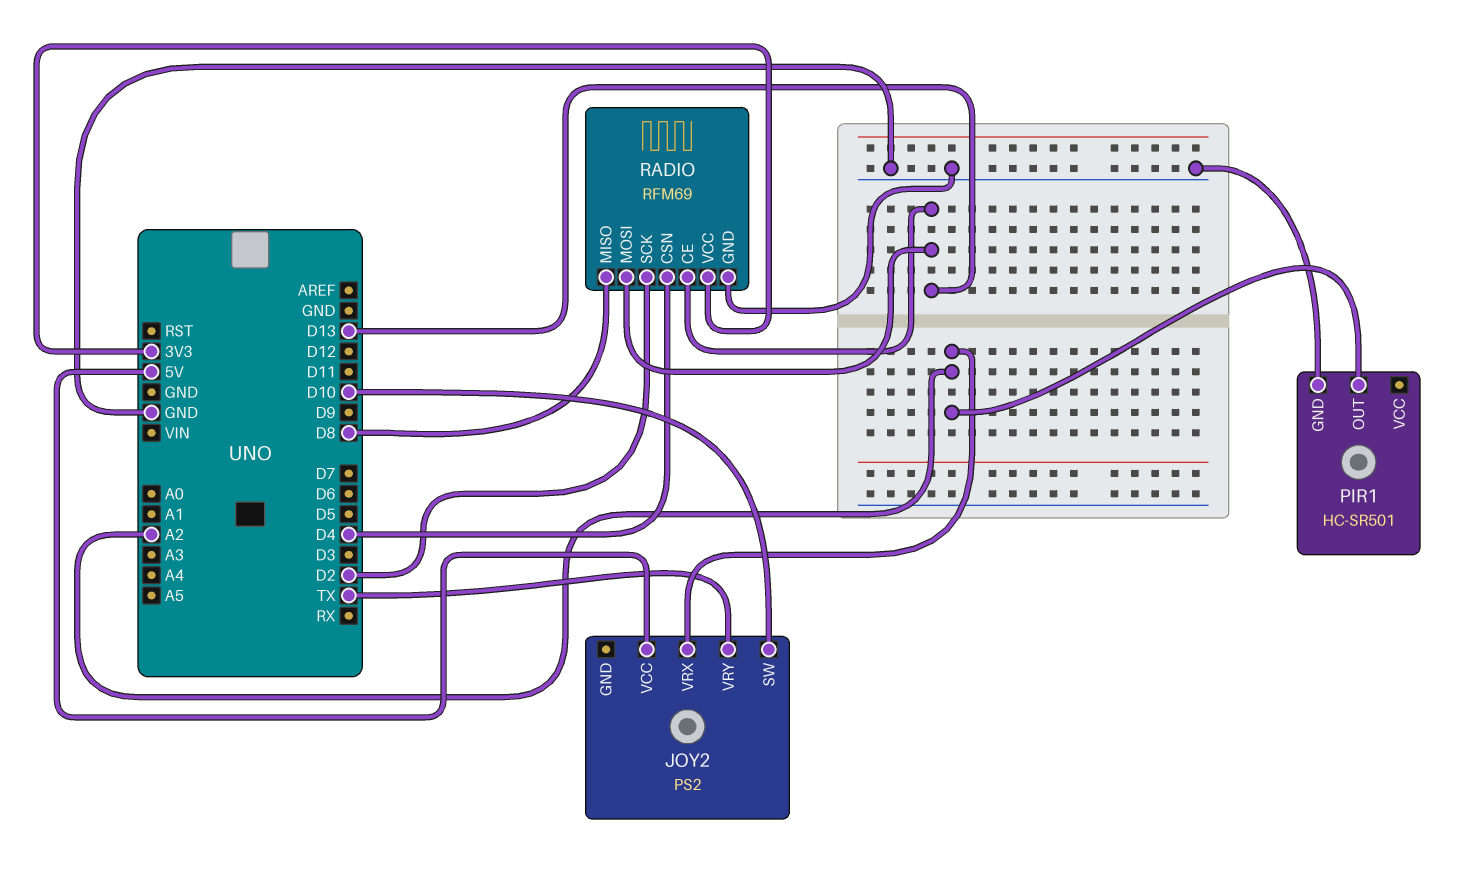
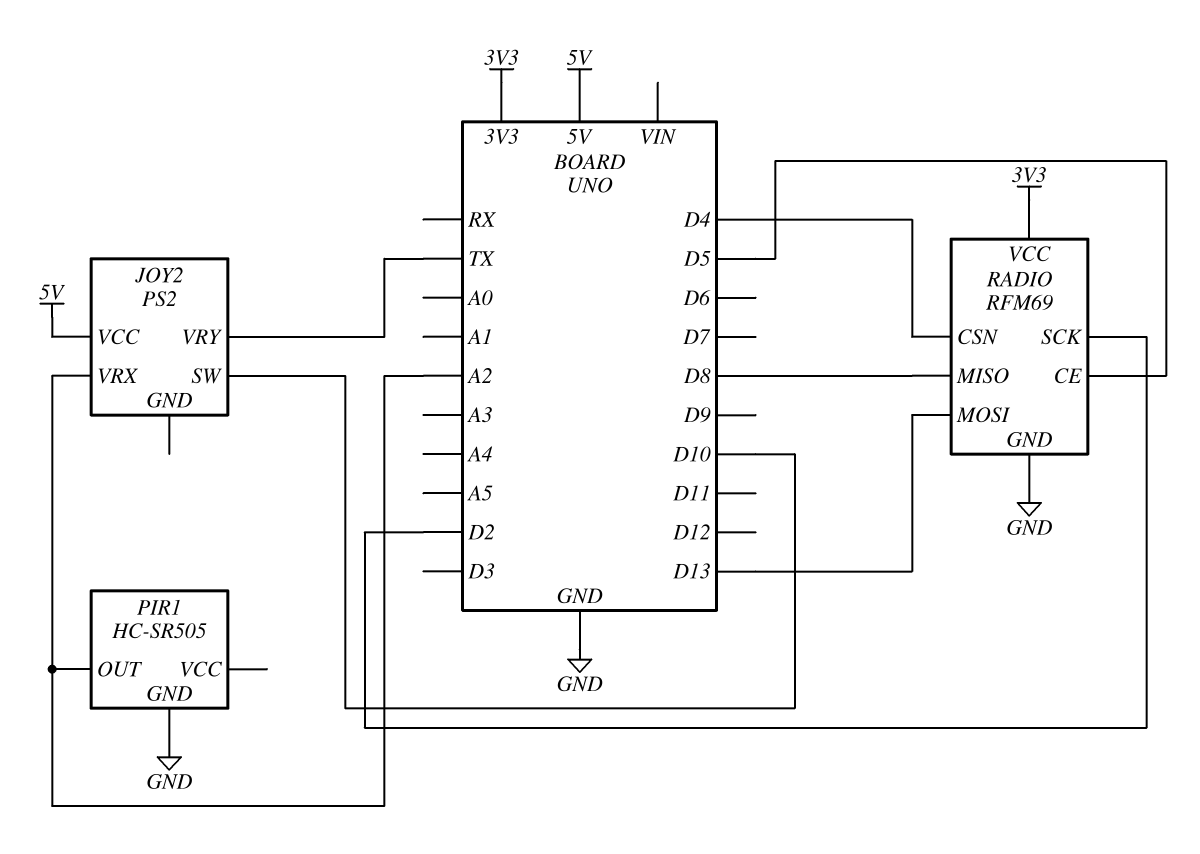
PIR1: HC-SR501 -> HC-SR505
RADIO pin CE: D13 -> D5

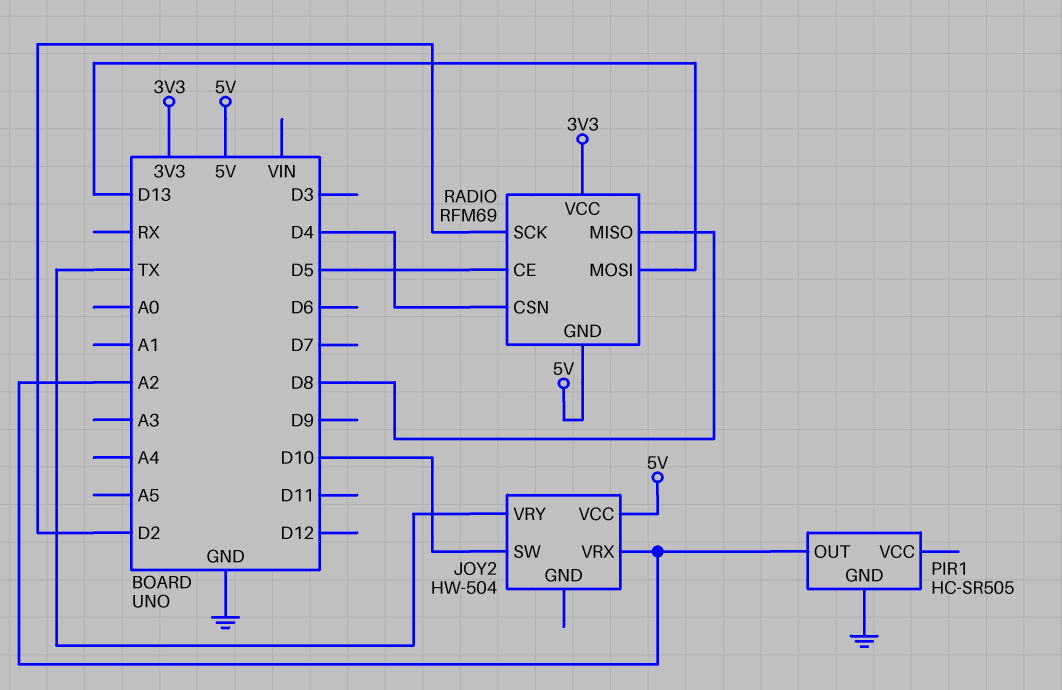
JOY2: PS2 -> HW-504
RADIO pin GND: GND -> 5V

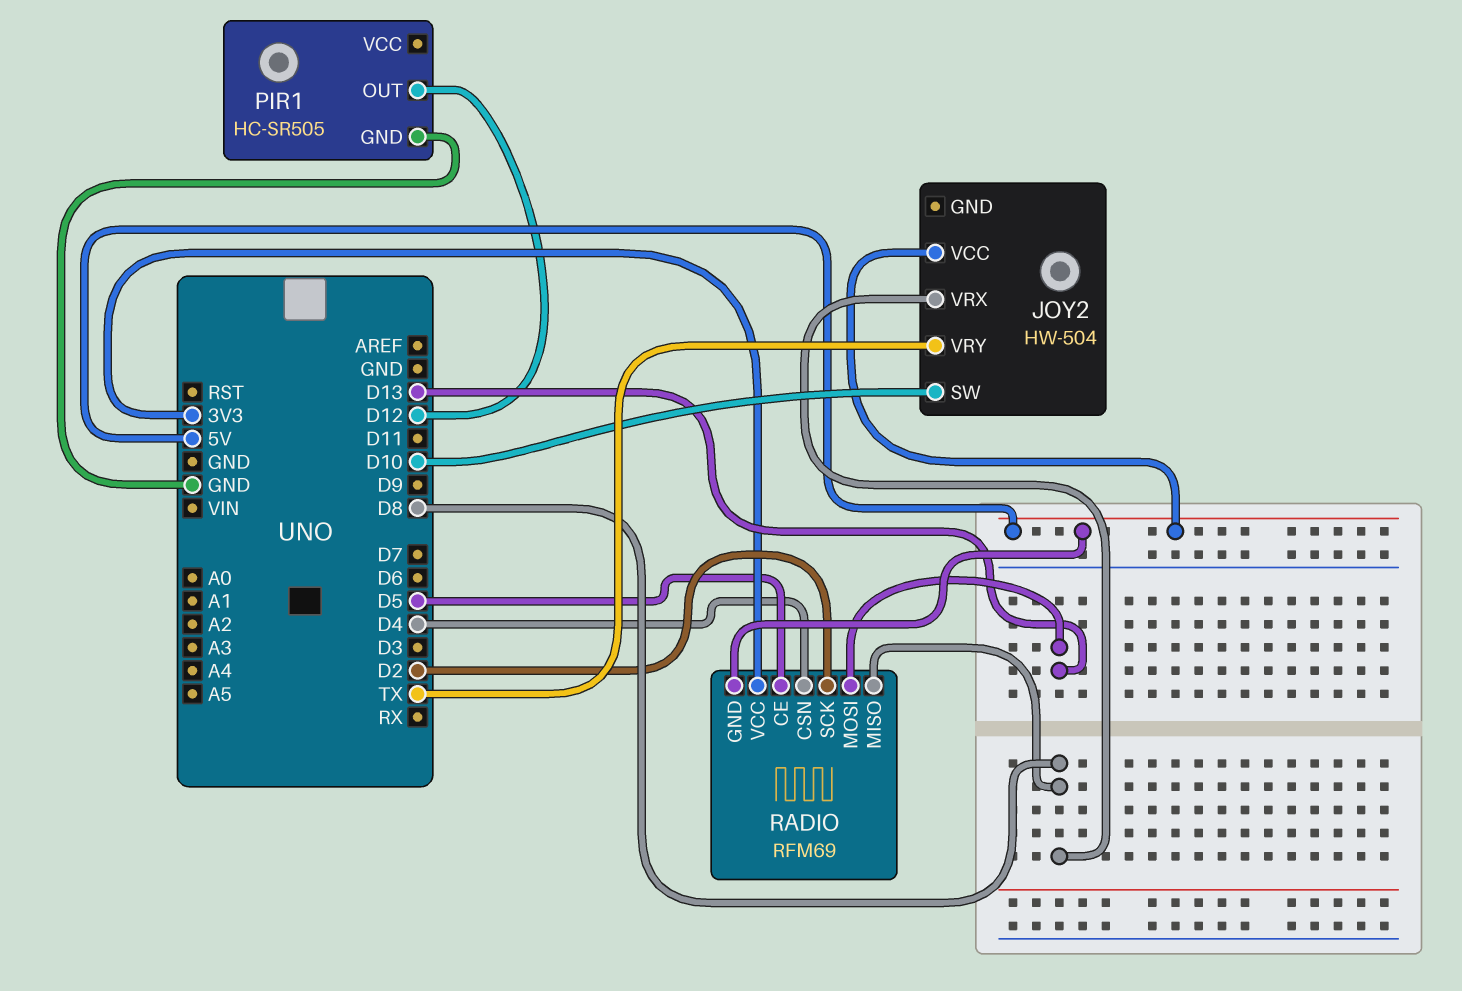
JOY2 pin VRX: A2 -> D8
PIR1 pin OUT: A2 -> D12

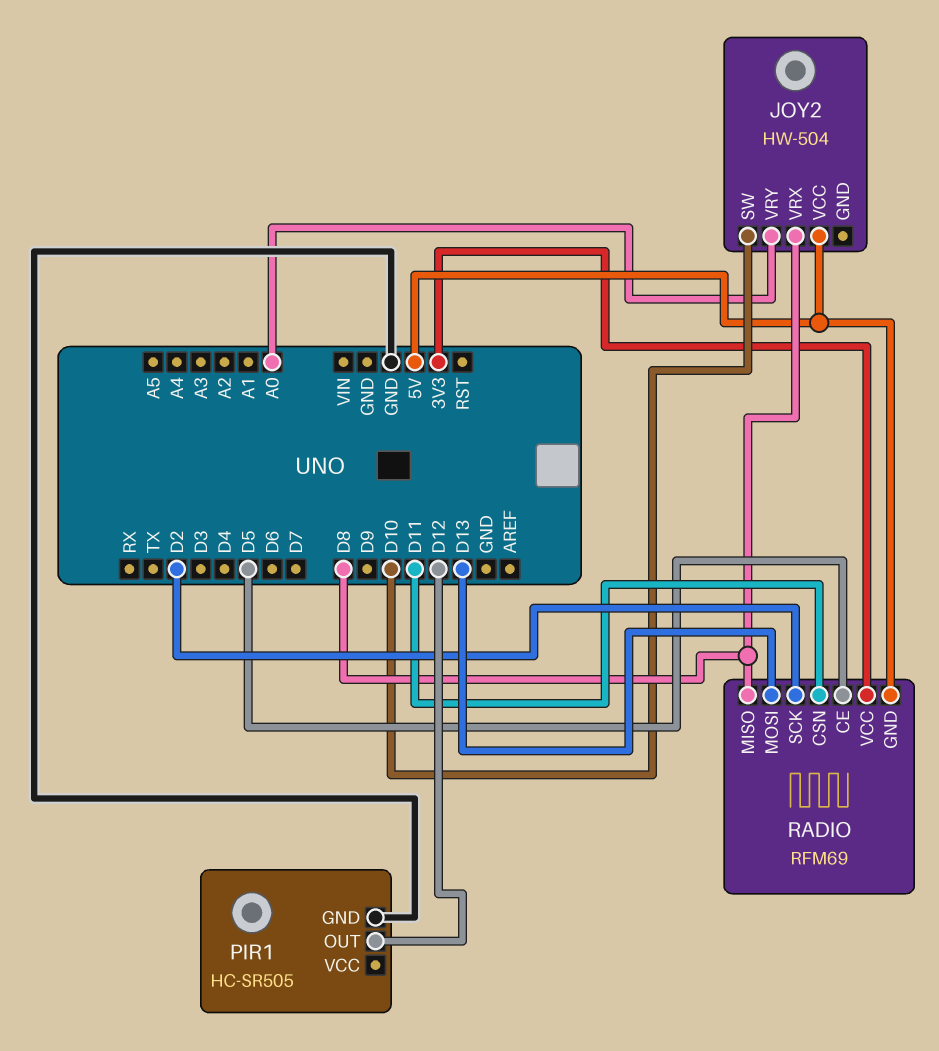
JOY2 pin VRY: TX -> A0
RADIO pin CSN: D4 -> D11

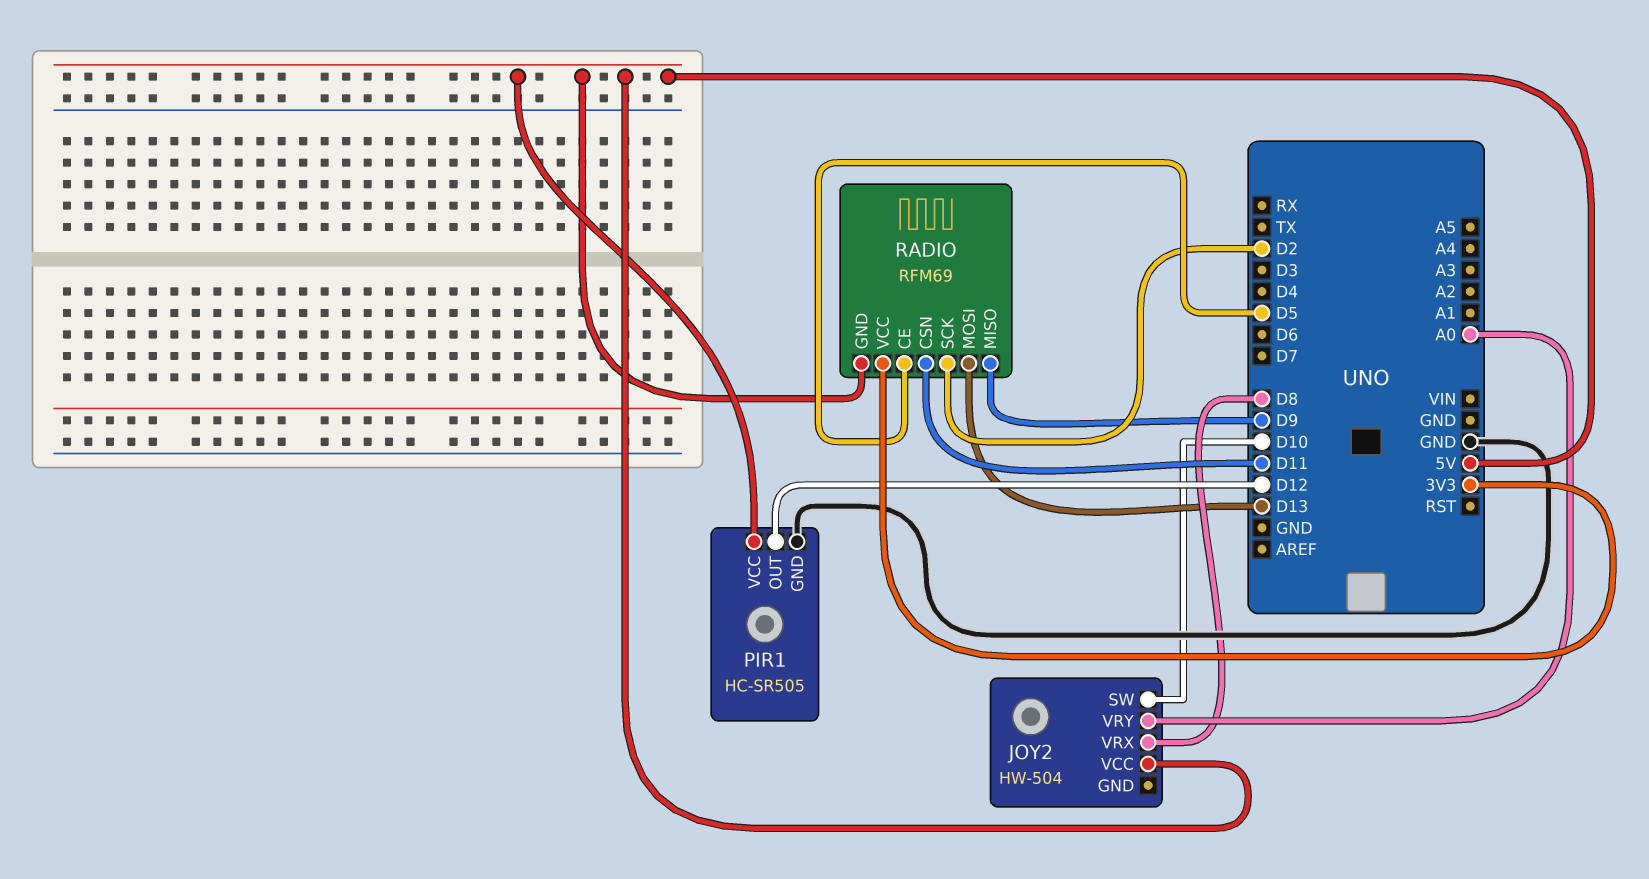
PIR1 pin VCC: none -> 5V
RADIO pin MISO: D8 -> D9

